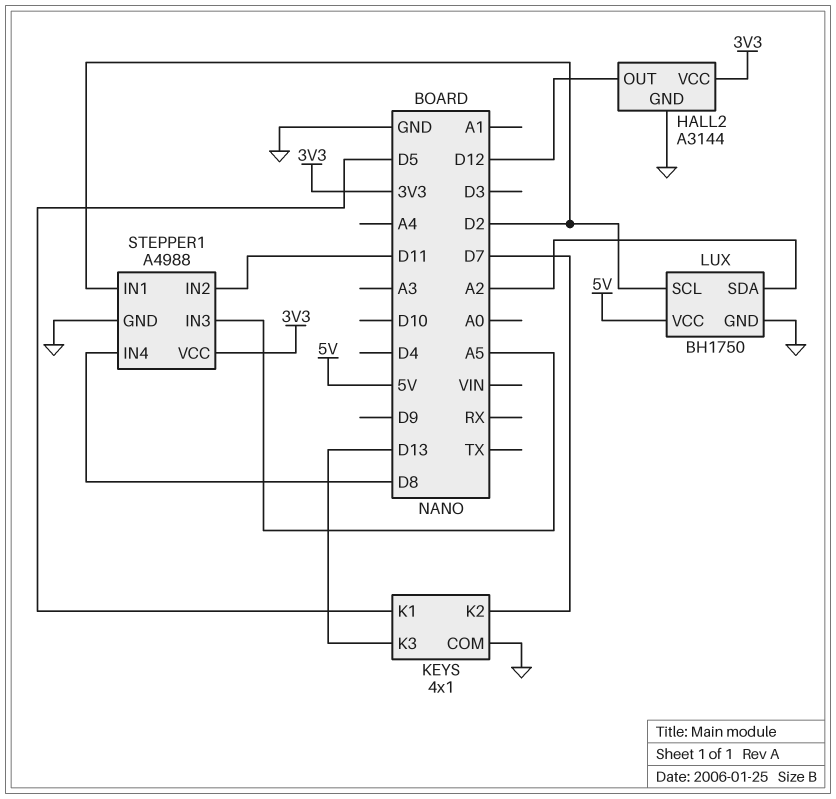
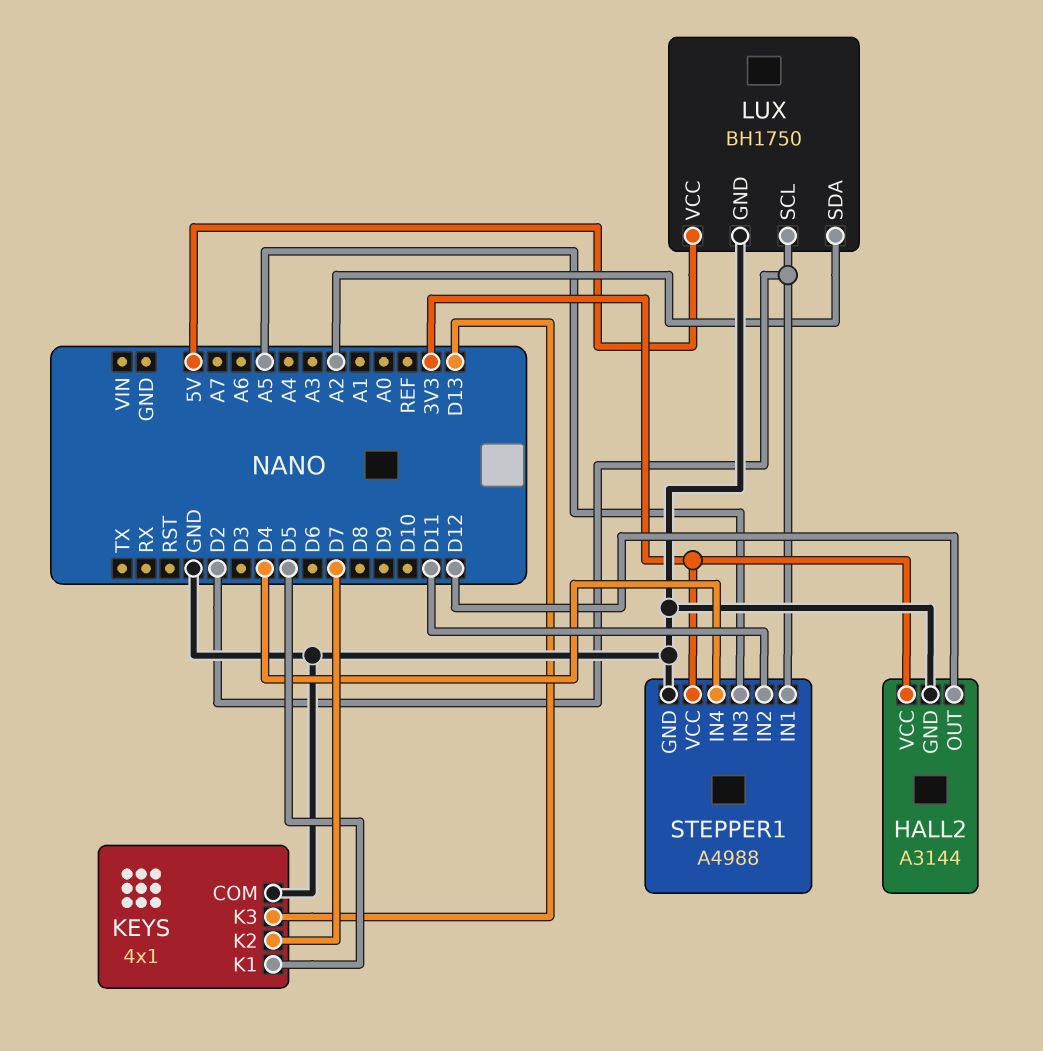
STEPPER1 pin IN4: D8 -> D4

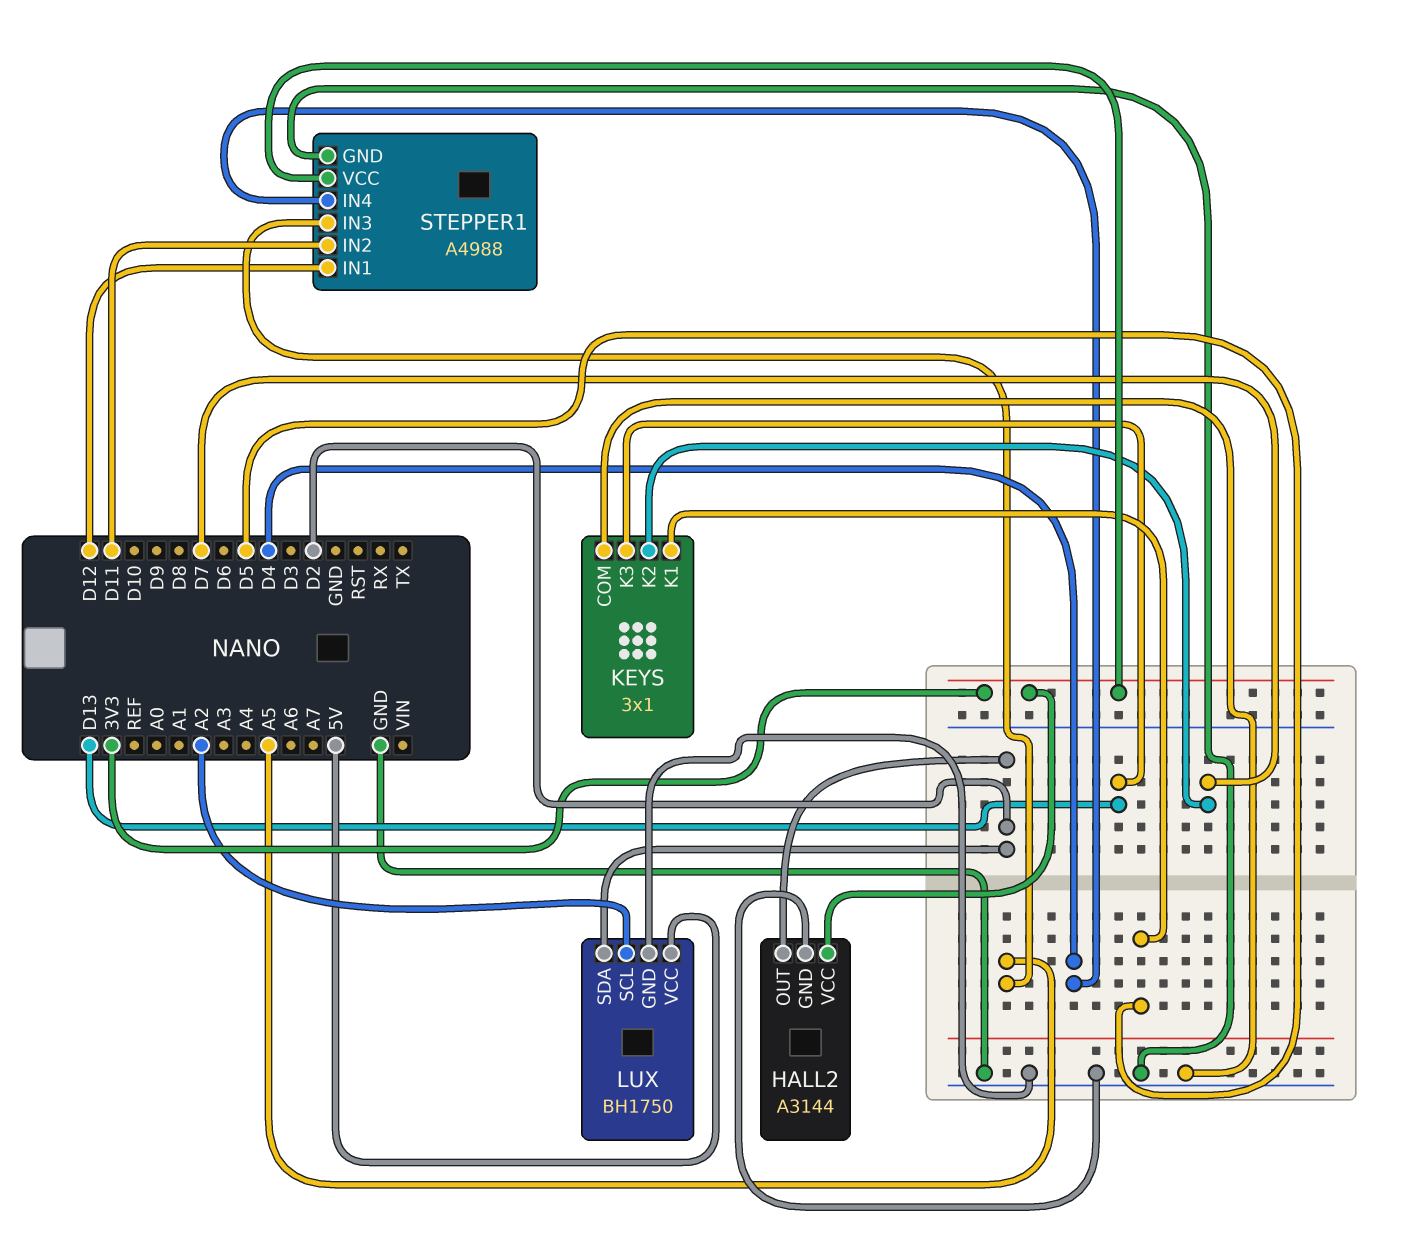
HALL2 pin OUT: D12 -> D2
KEYS: 4x1 -> 3x1
LUX pin SCL: D2 -> A2
LUX pin SDA: A2 -> D2
STEPPER1 pin IN1: D2 -> D12

